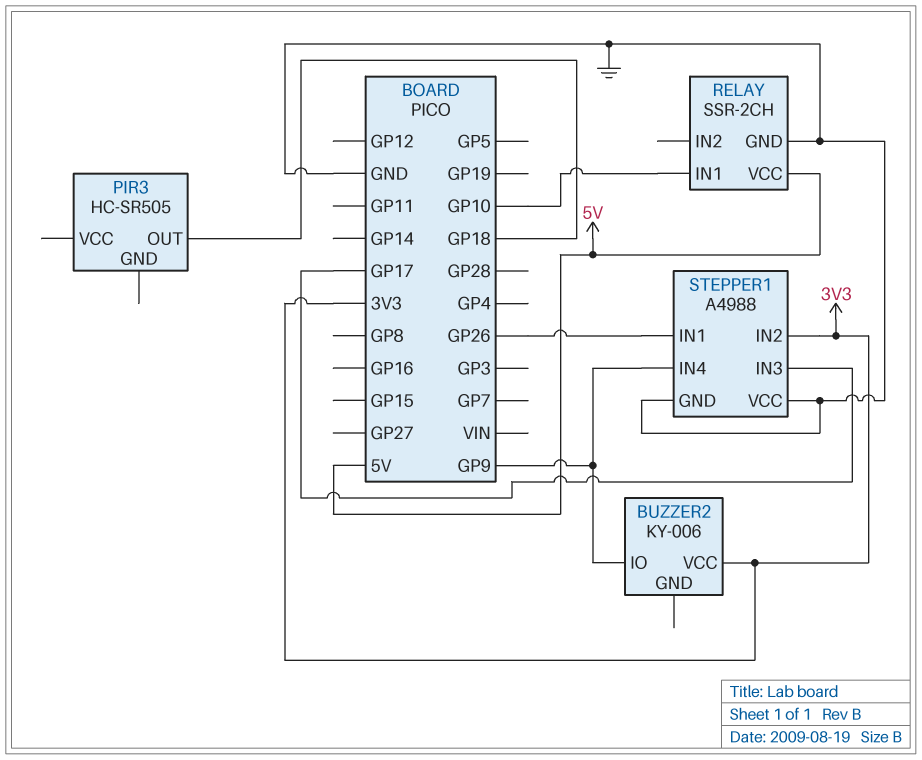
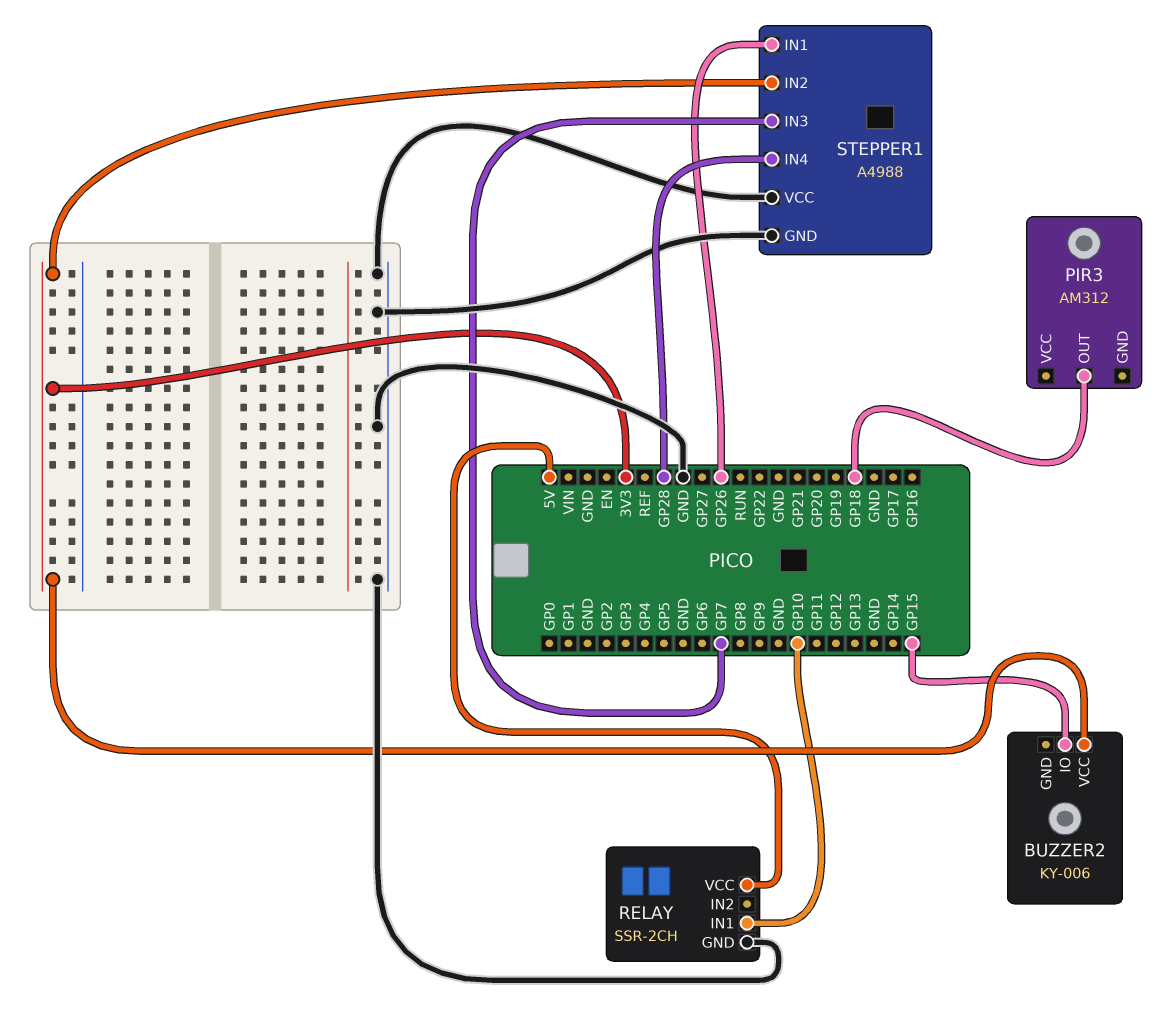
BUZZER2 pin IO: GP9 -> GP15
PIR3: HC-SR505 -> AM312
STEPPER1 pin IN3: GP17 -> GP7
STEPPER1 pin IN4: GP9 -> GP28

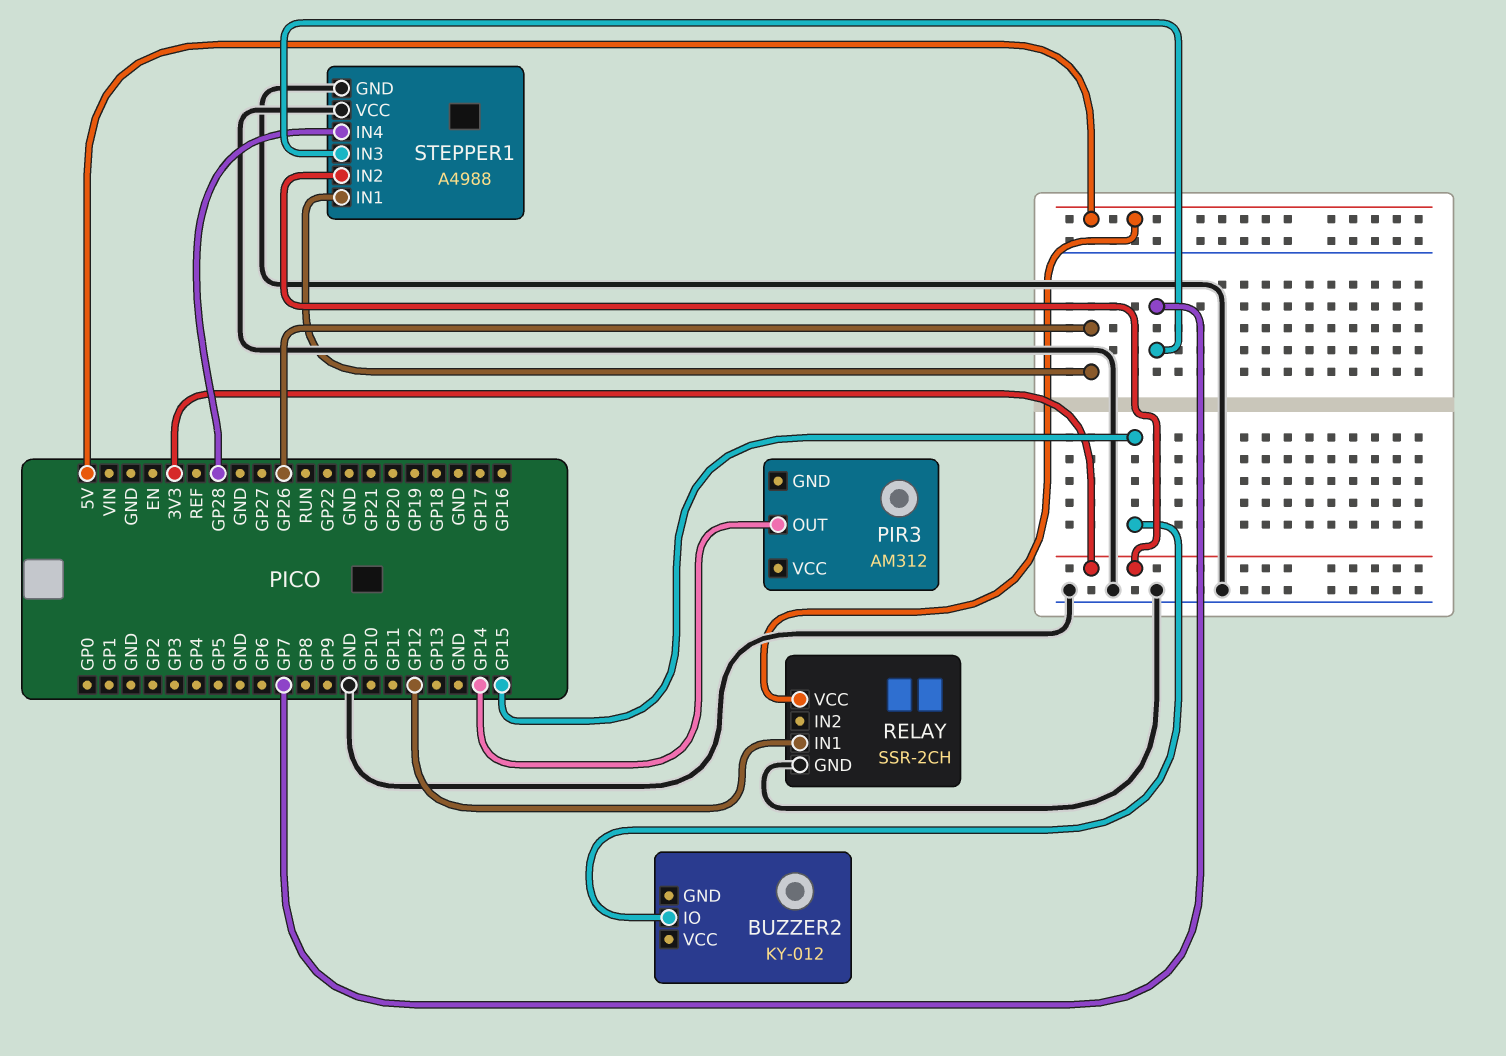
BUZZER2: KY-006 -> KY-012
BUZZER2 pin VCC: 3V3 -> none
PIR3 pin OUT: GP18 -> GP14
RELAY pin IN1: GP10 -> GP12

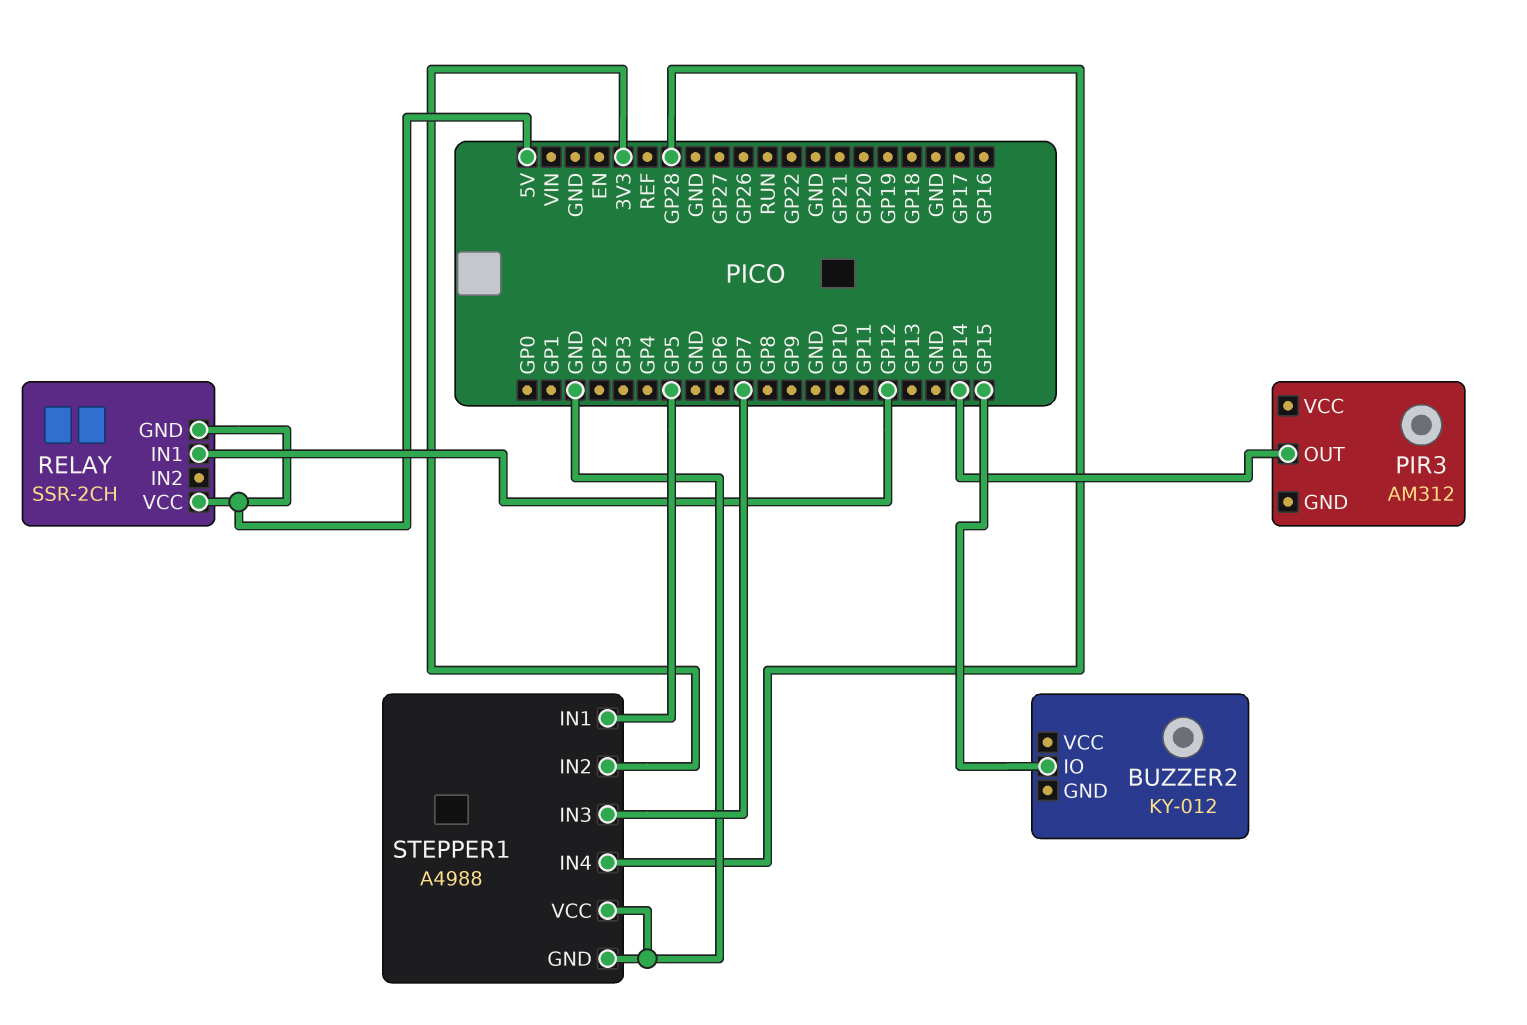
RELAY pin GND: GND -> 5V
STEPPER1 pin IN1: GP26 -> GP5

